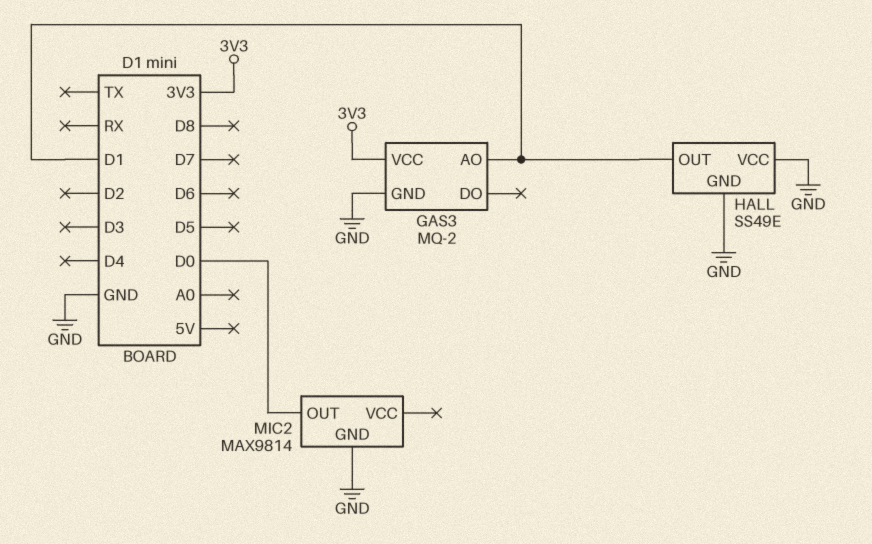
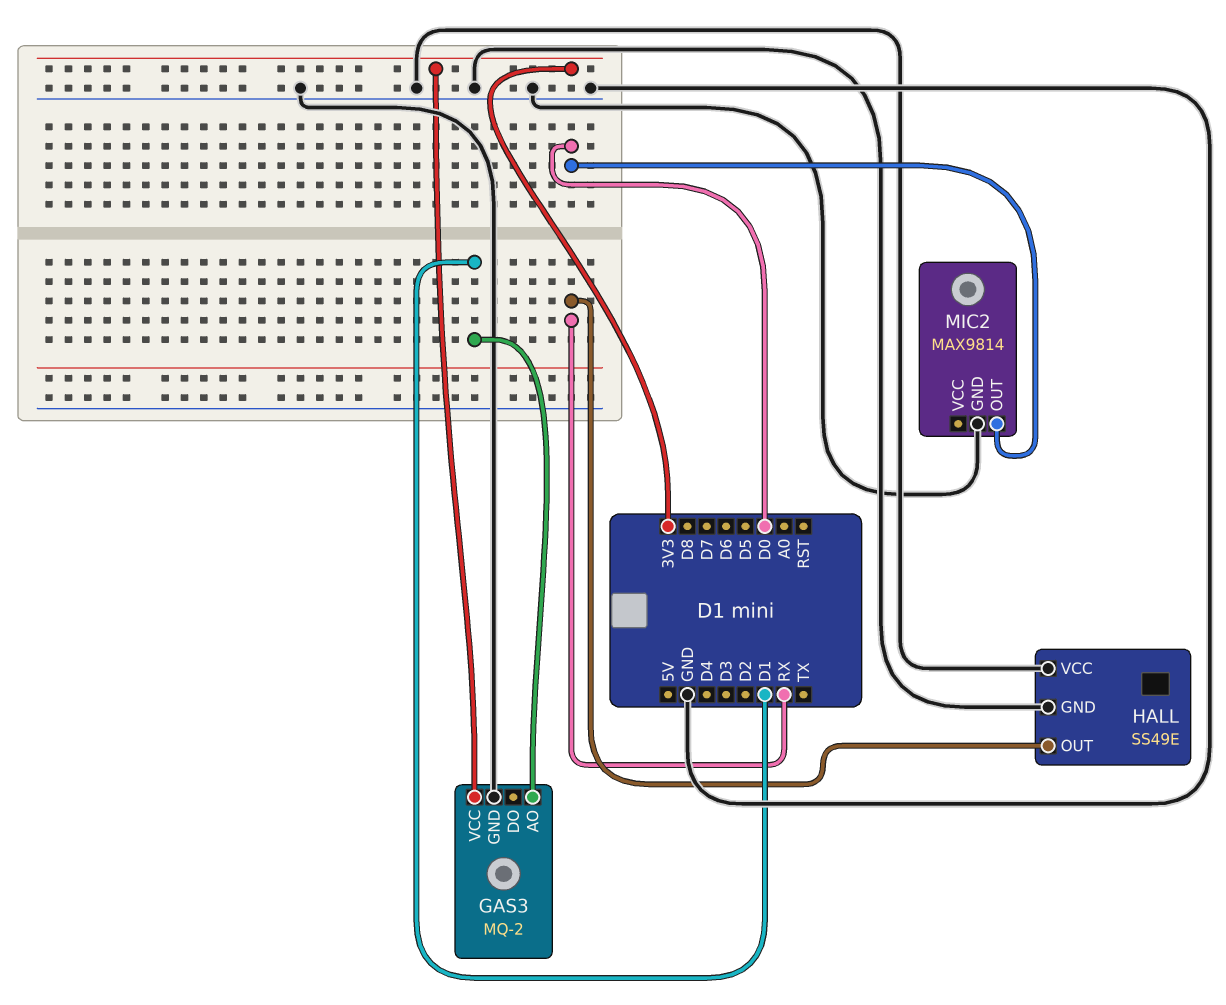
HALL pin OUT: D1 -> RX

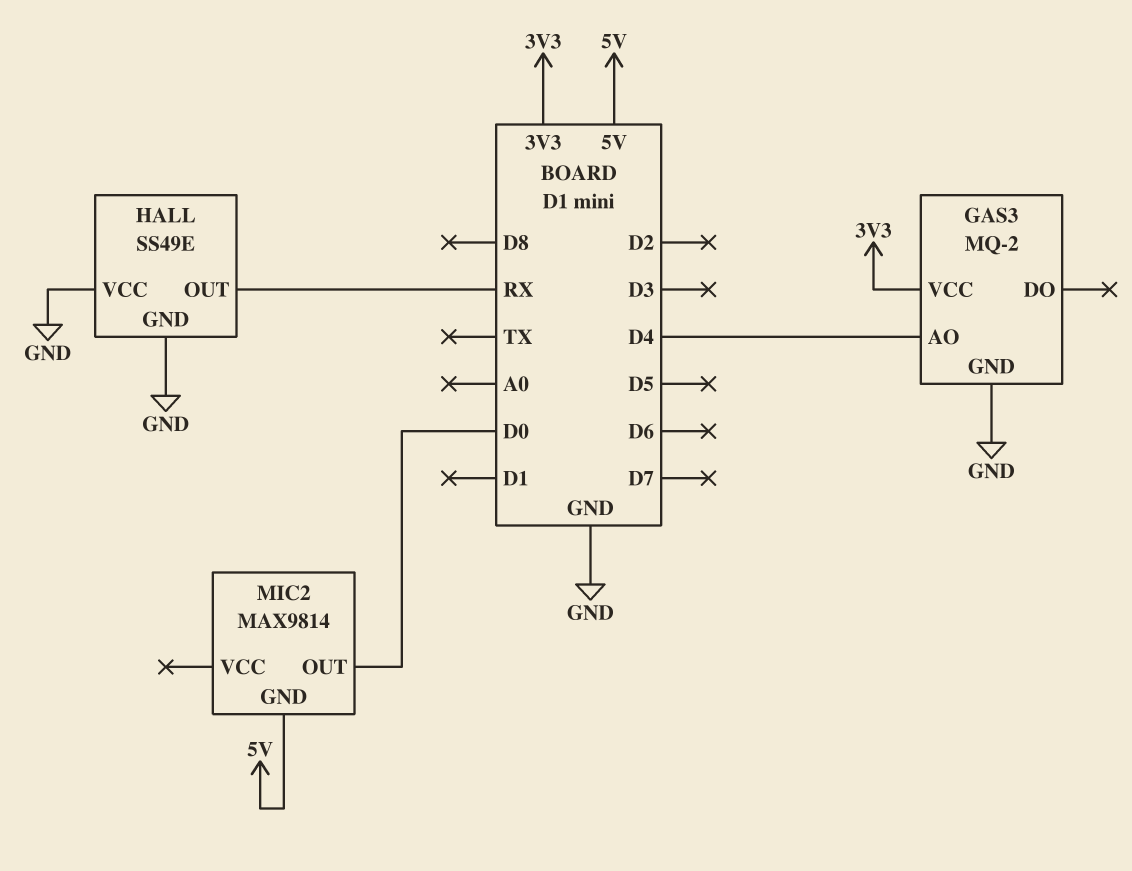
GAS3 pin AO: D1 -> D4
MIC2 pin GND: GND -> 5V

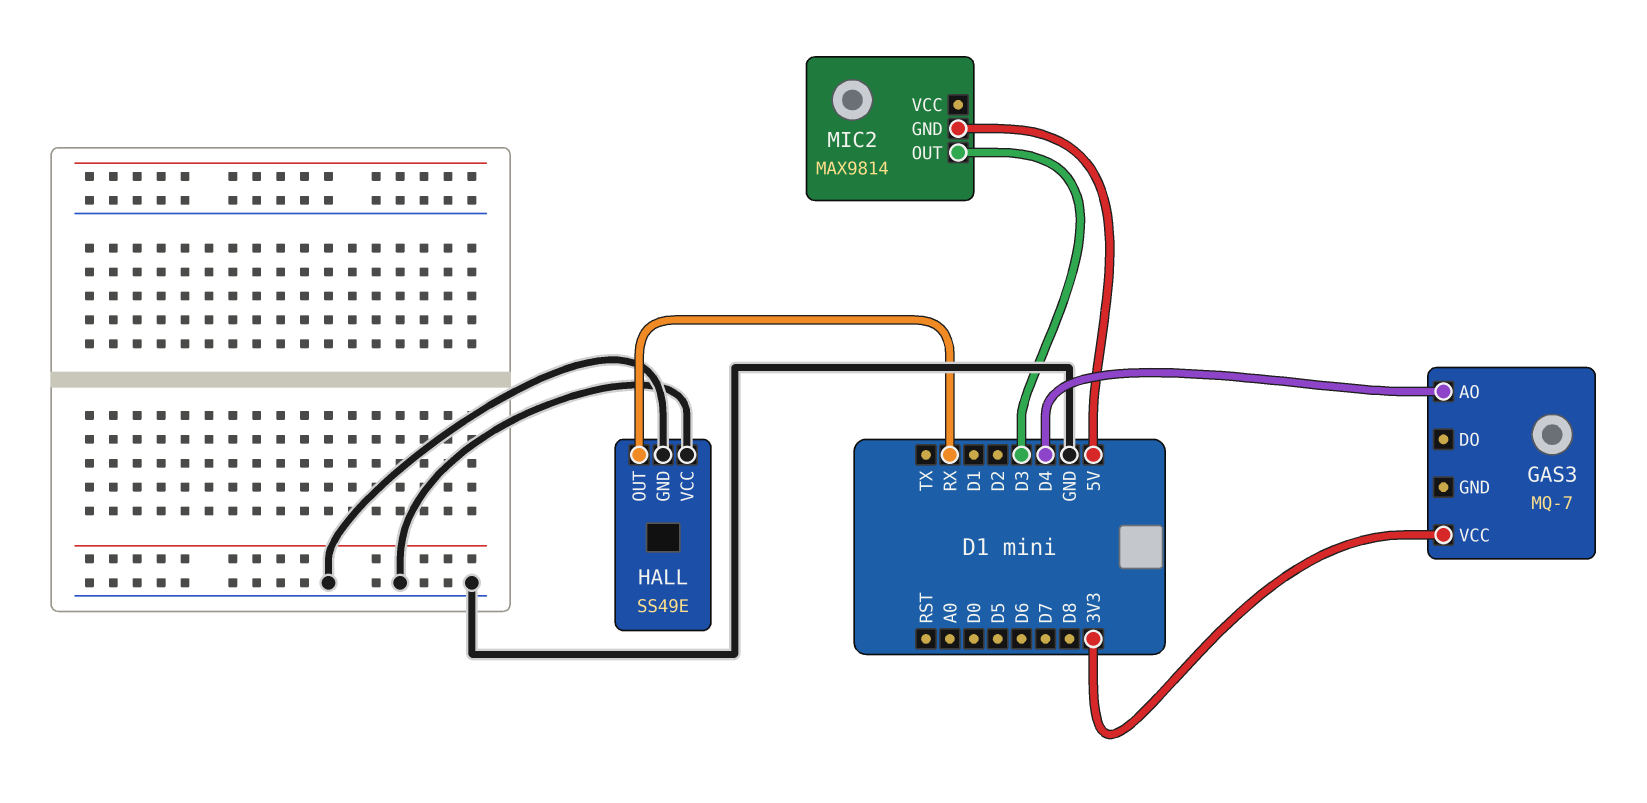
GAS3: MQ-2 -> MQ-7
GAS3 pin GND: GND -> none
MIC2 pin OUT: D0 -> D3

